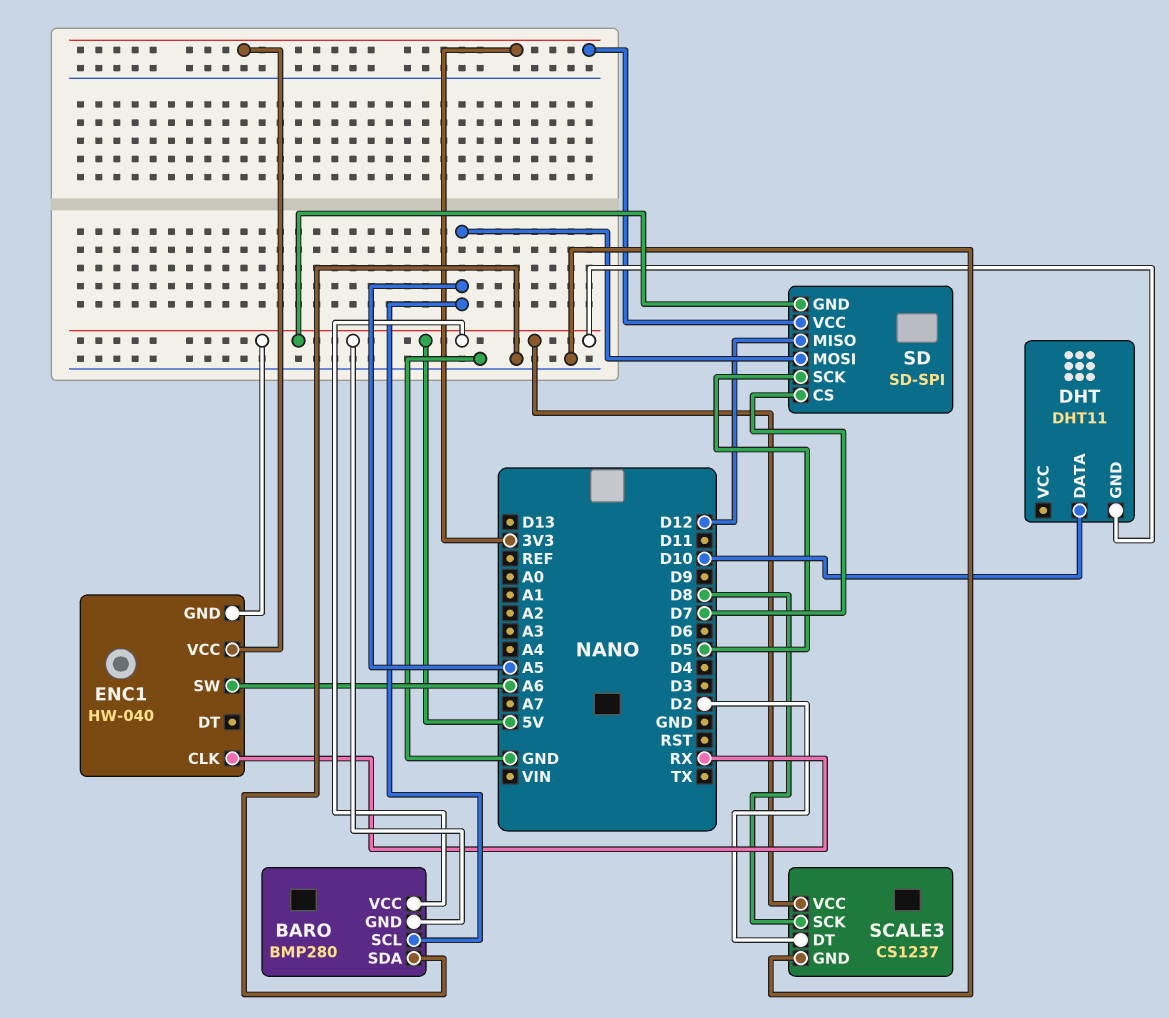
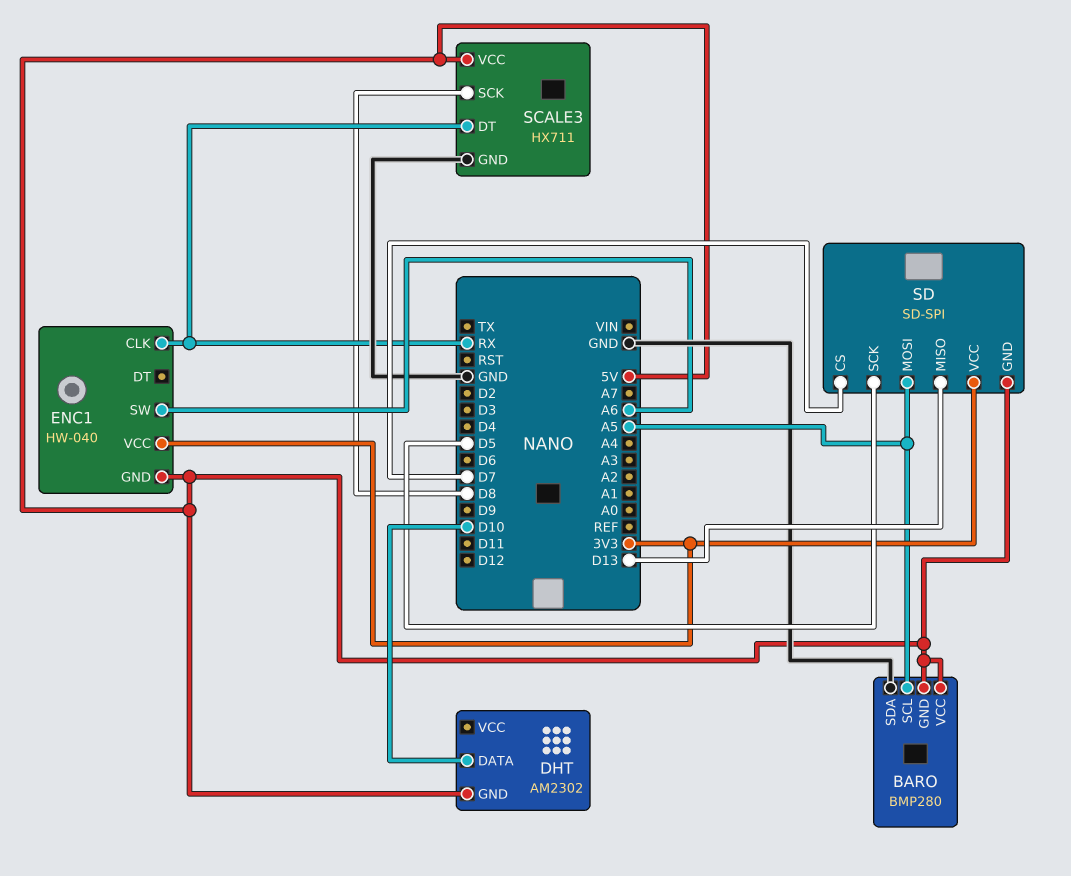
DHT: DHT11 -> AM2302
SCALE3: CS1237 -> HX711
SCALE3 pin DT: D2 -> RX
SD pin MISO: D12 -> D13

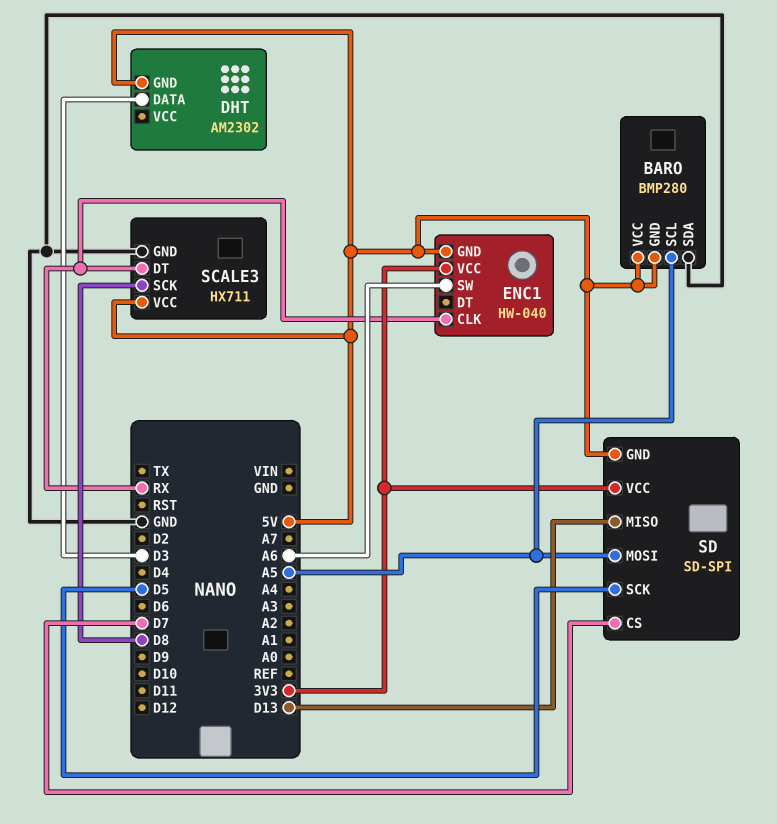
DHT pin DATA: D10 -> D3

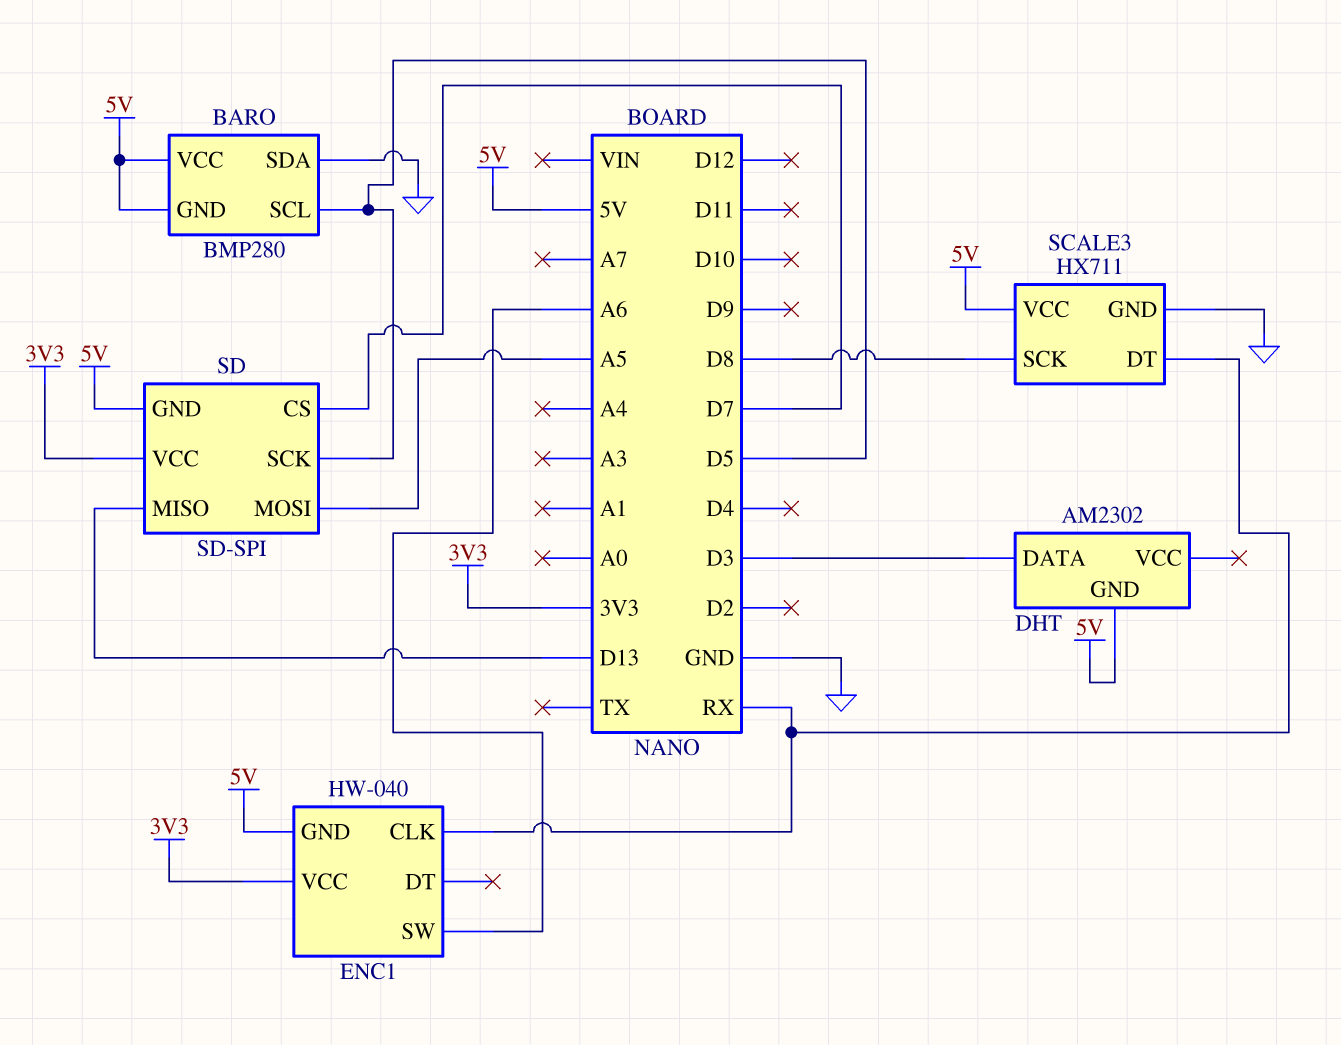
BARO pin SCL: A5 -> D5

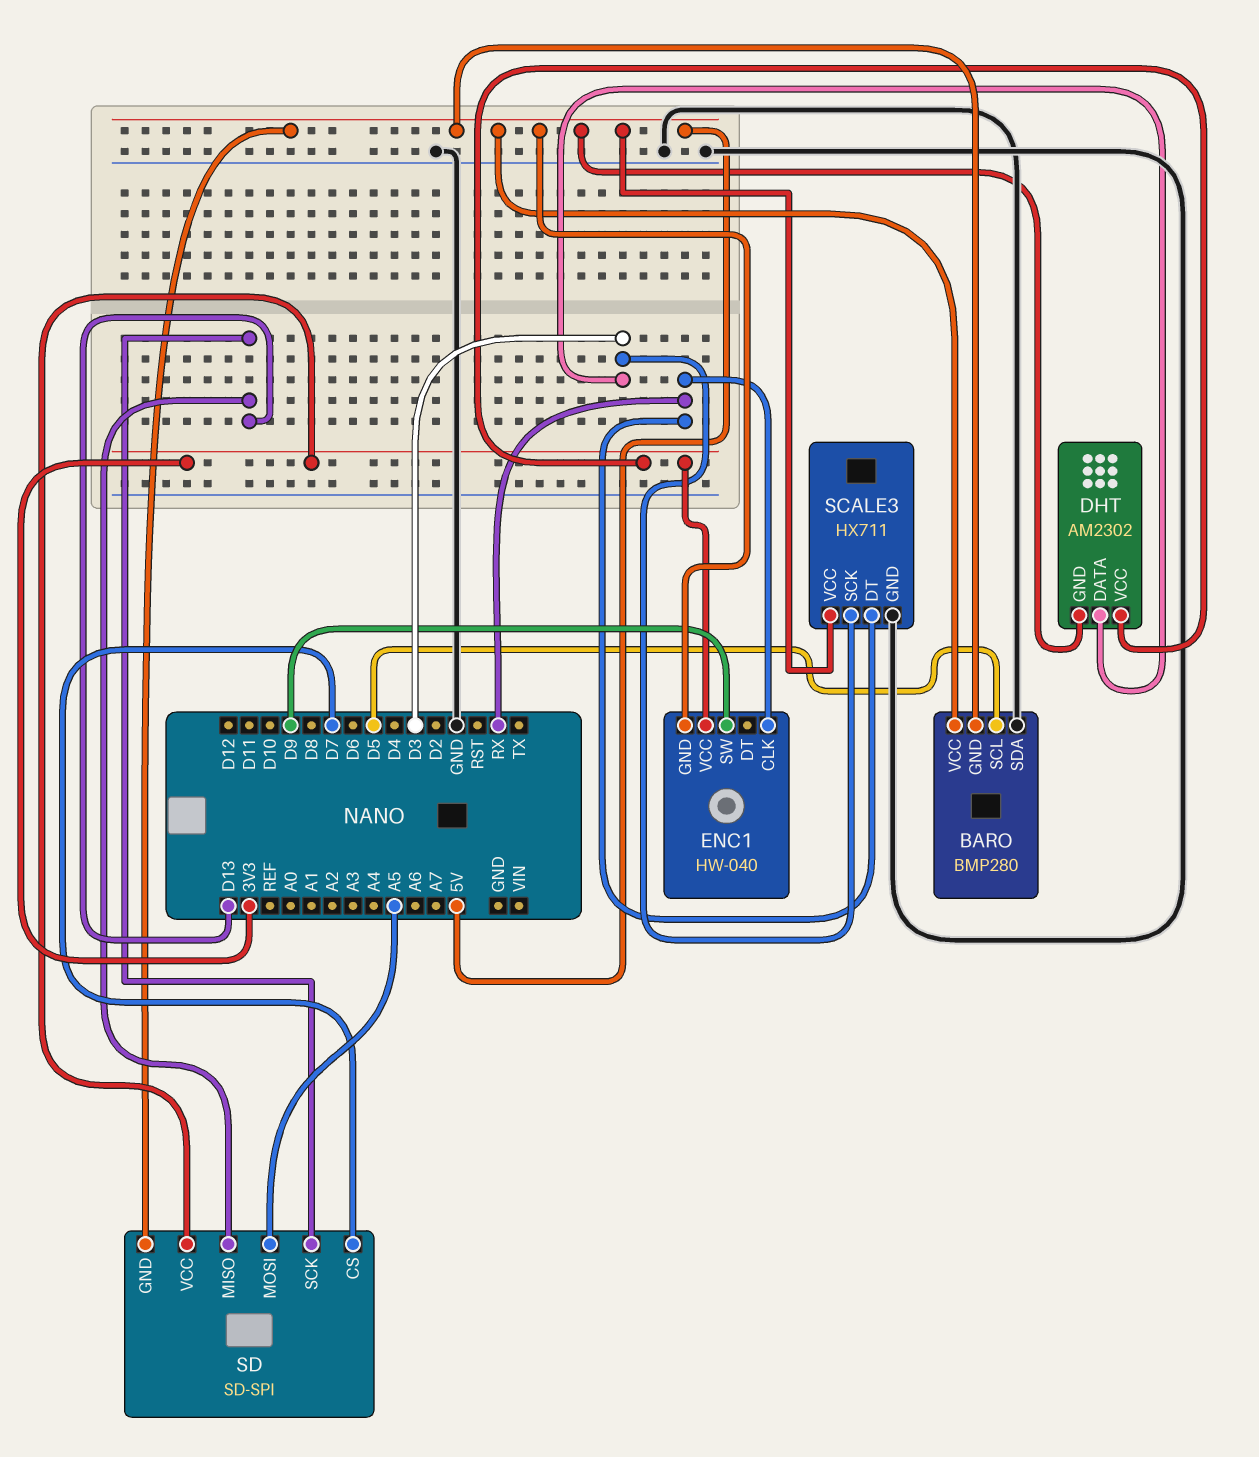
DHT pin VCC: none -> 3V3
ENC1 pin SW: A6 -> D9
SCALE3 pin SCK: D8 -> D3
SD pin SCK: D5 -> D13

